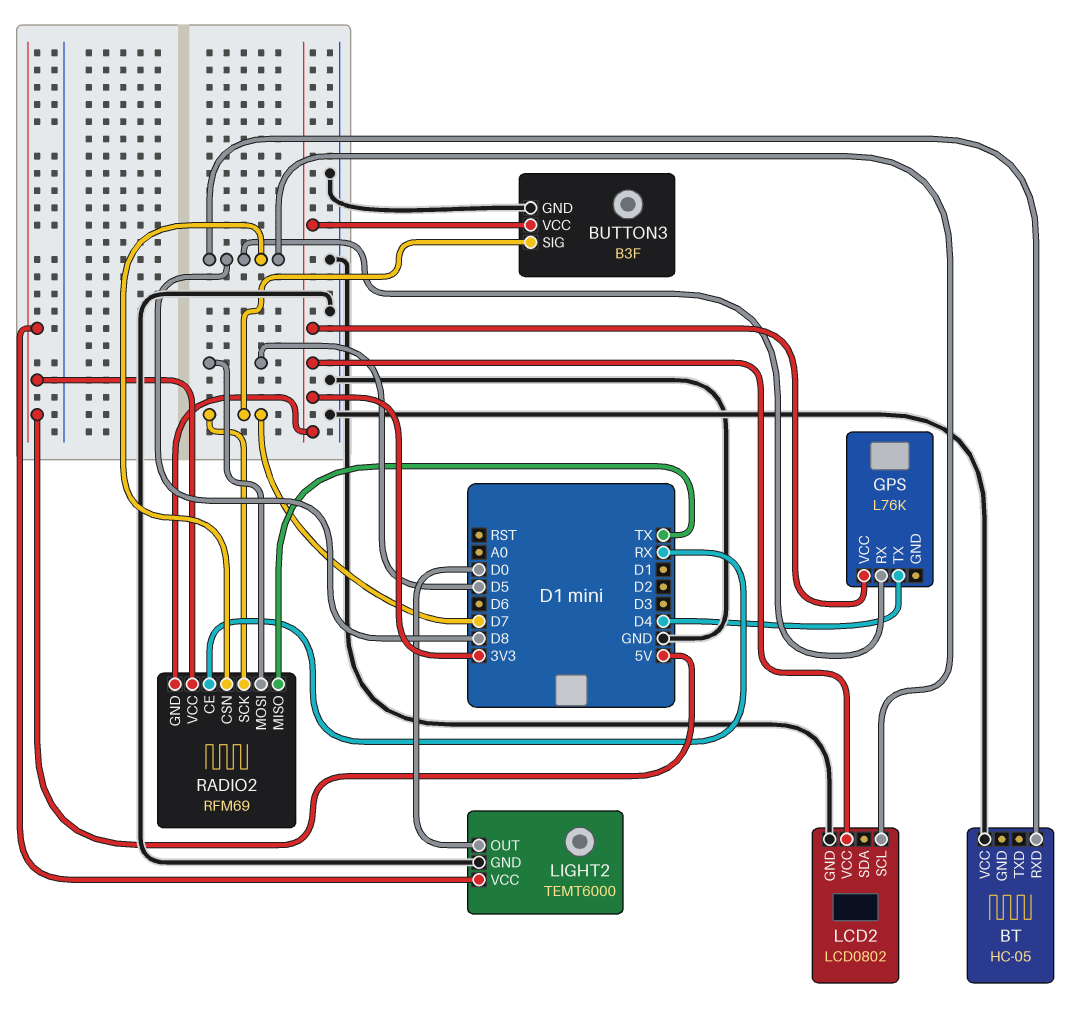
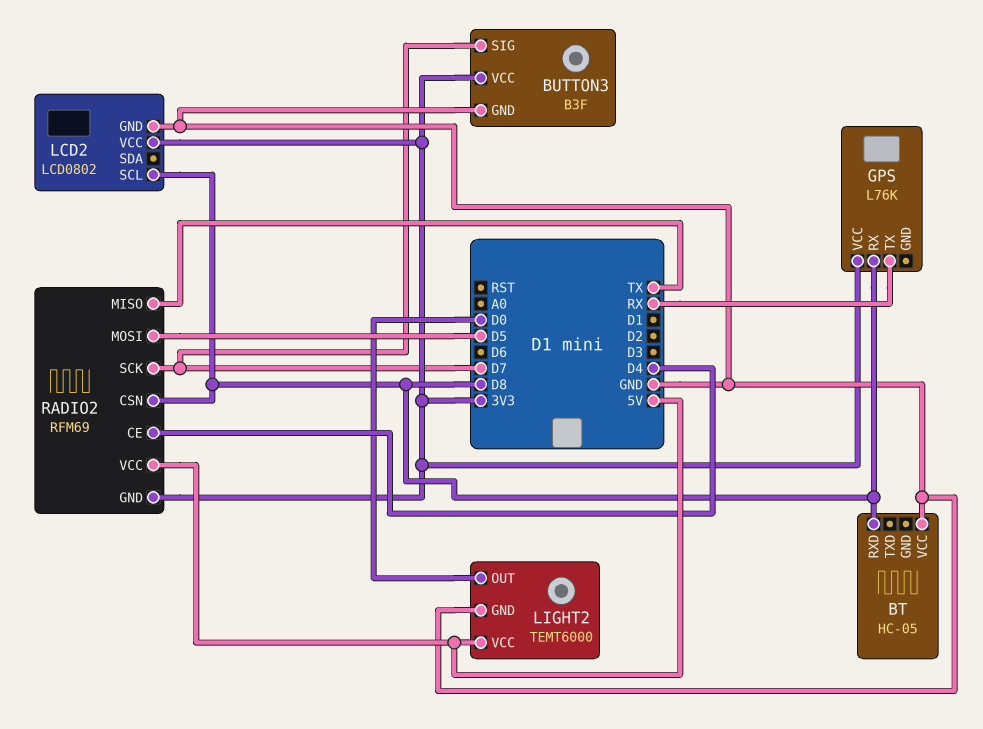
GPS pin TX: D4 -> RX
RADIO2 pin CE: RX -> D4

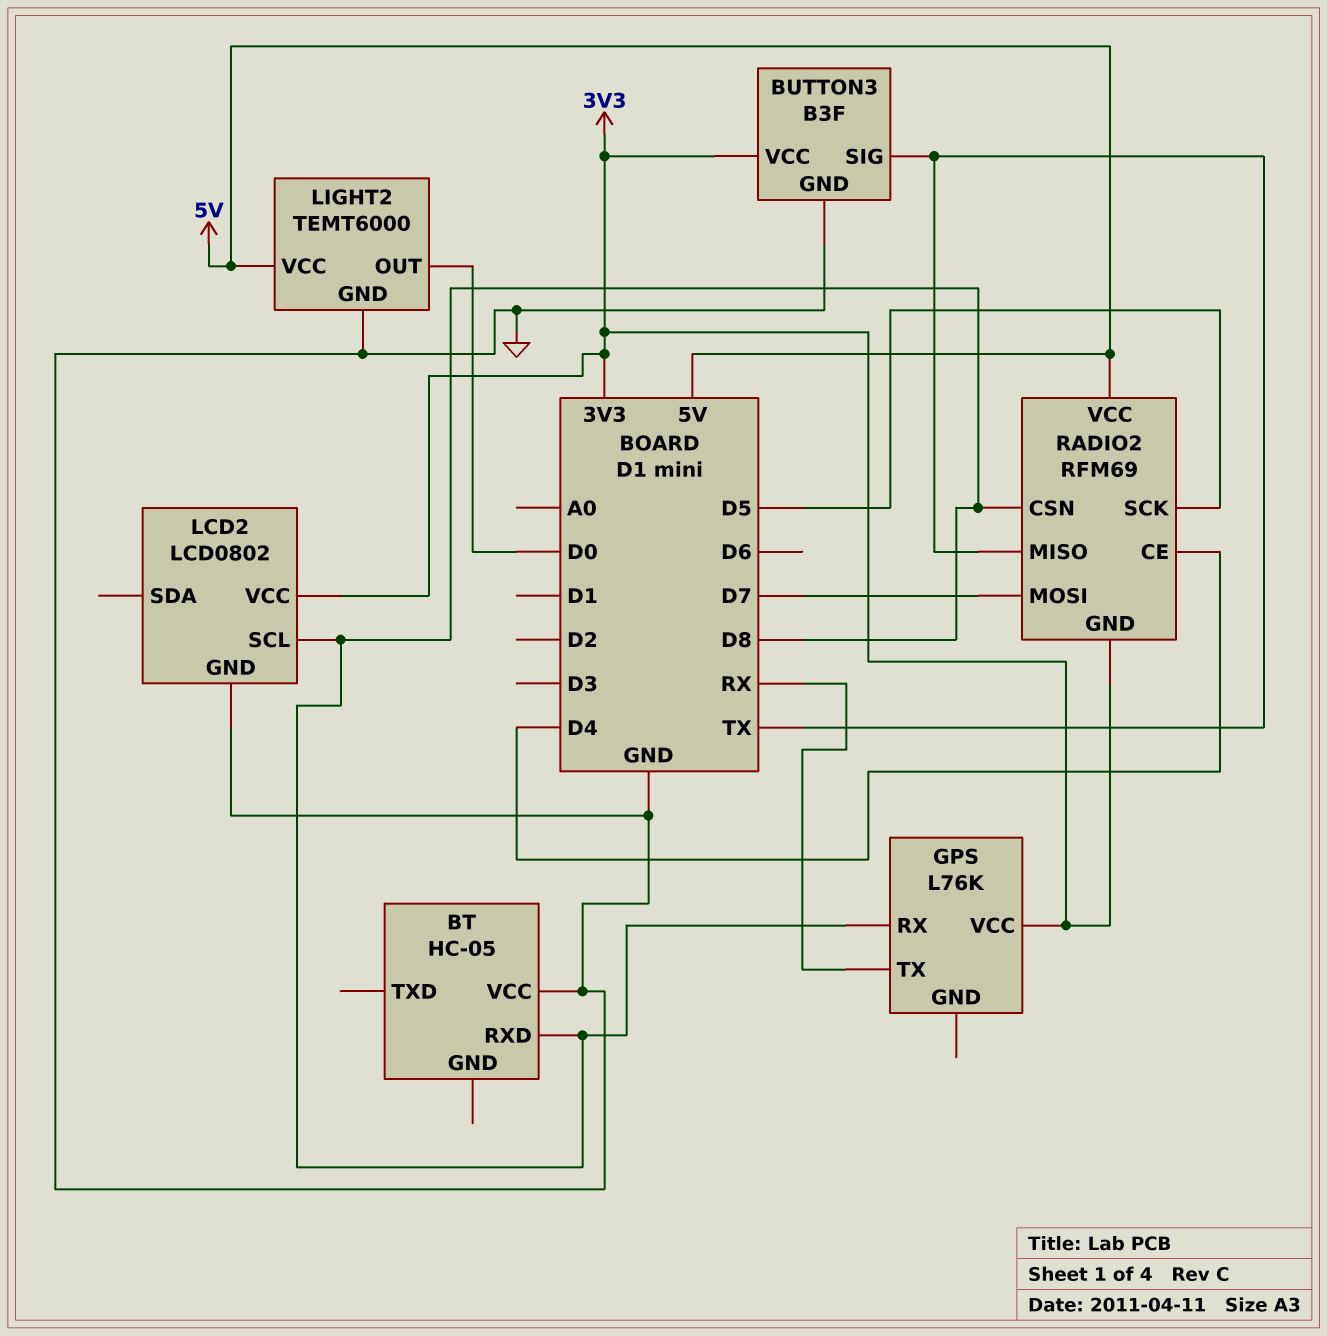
BUTTON3 pin SIG: D7 -> TX
RADIO2 pin MOSI: D5 -> D7
RADIO2 pin SCK: D7 -> D5

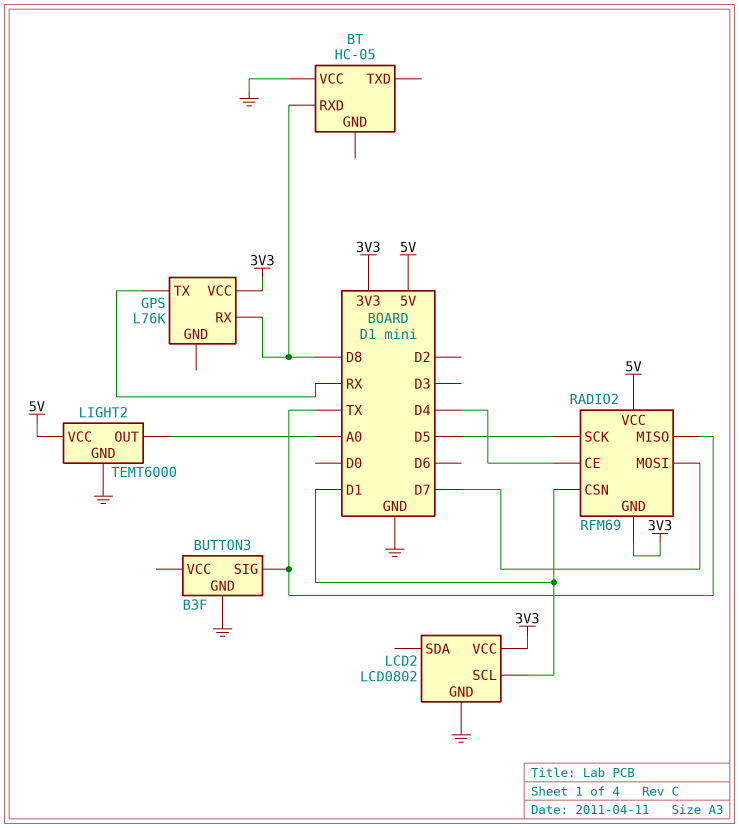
BUTTON3 pin VCC: 3V3 -> none
LCD2 pin SCL: D8 -> D1
LIGHT2 pin OUT: D0 -> A0
RADIO2 pin CSN: D8 -> D1

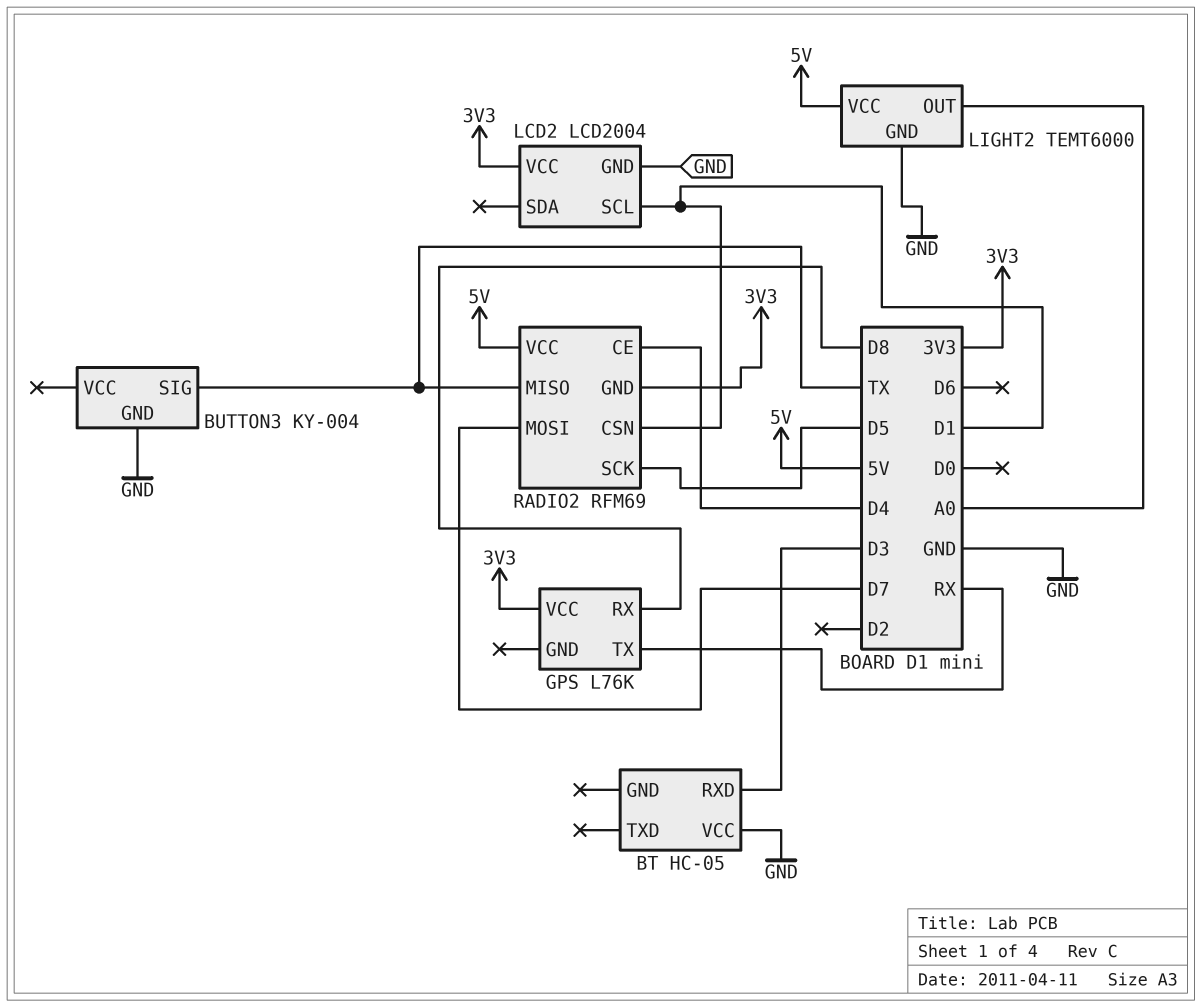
BT pin RXD: D8 -> D3
BUTTON3: B3F -> KY-004
LCD2: LCD0802 -> LCD2004

